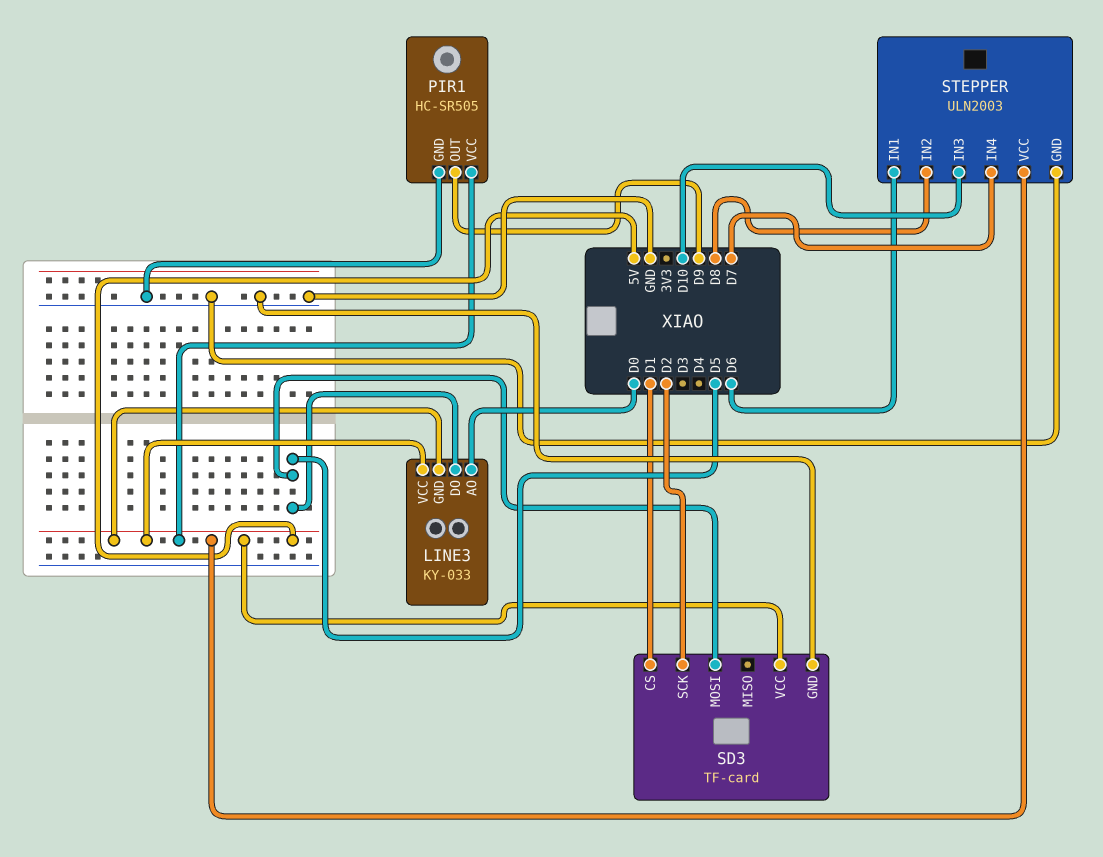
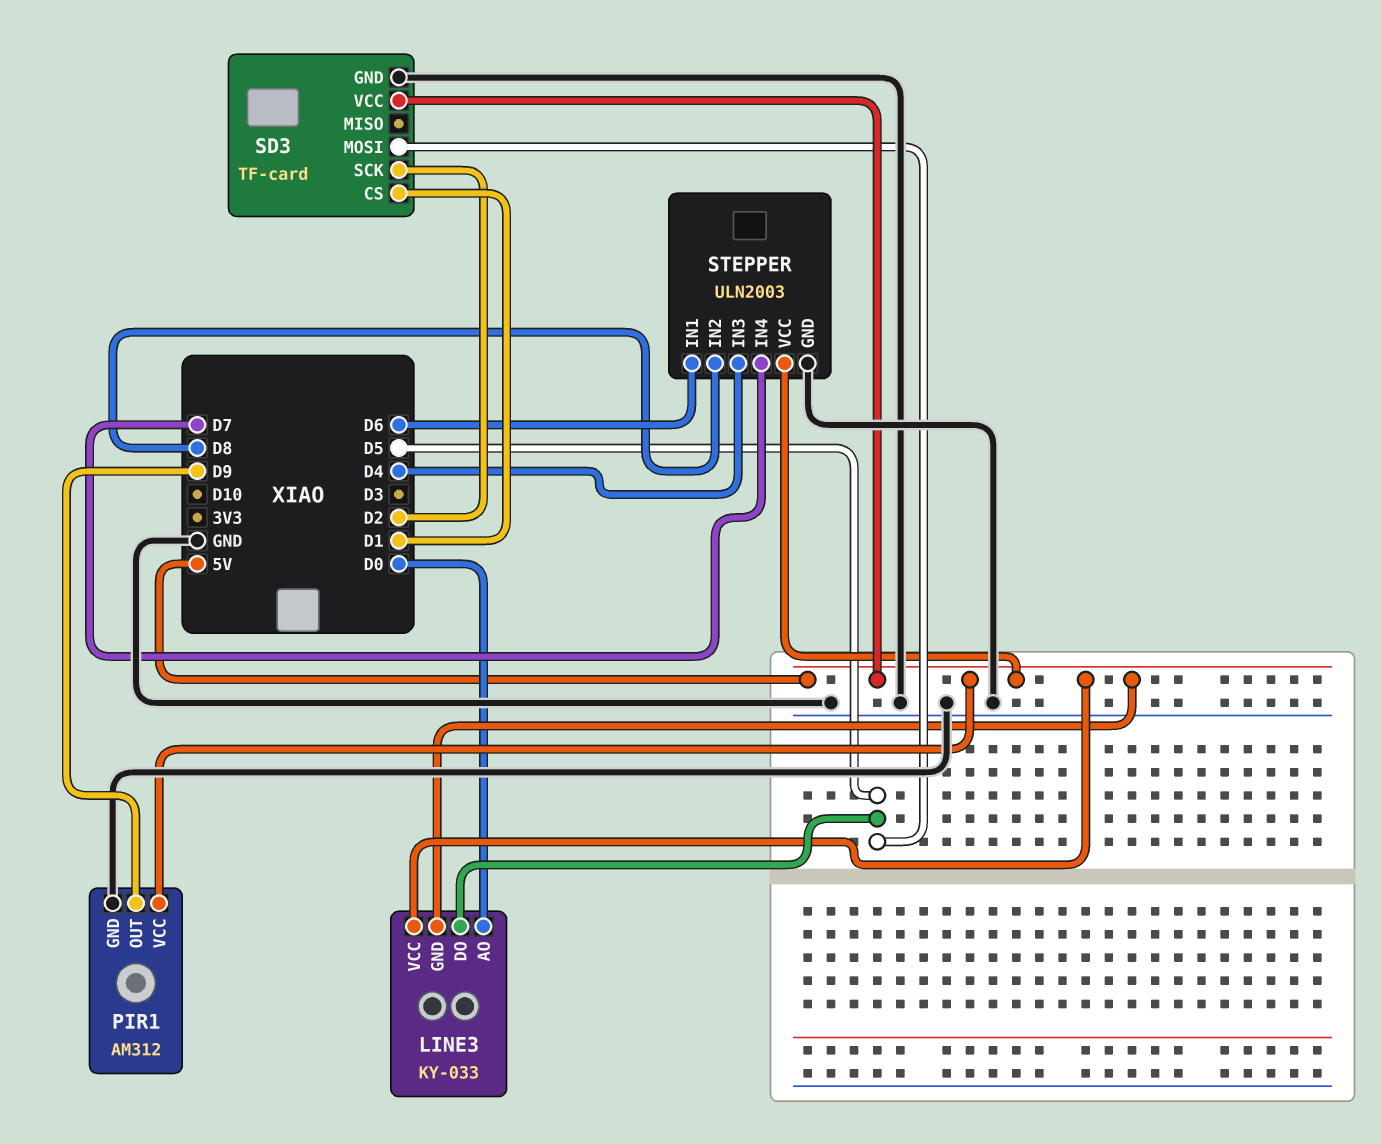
PIR1: HC-SR505 -> AM312
STEPPER pin IN3: D10 -> D4

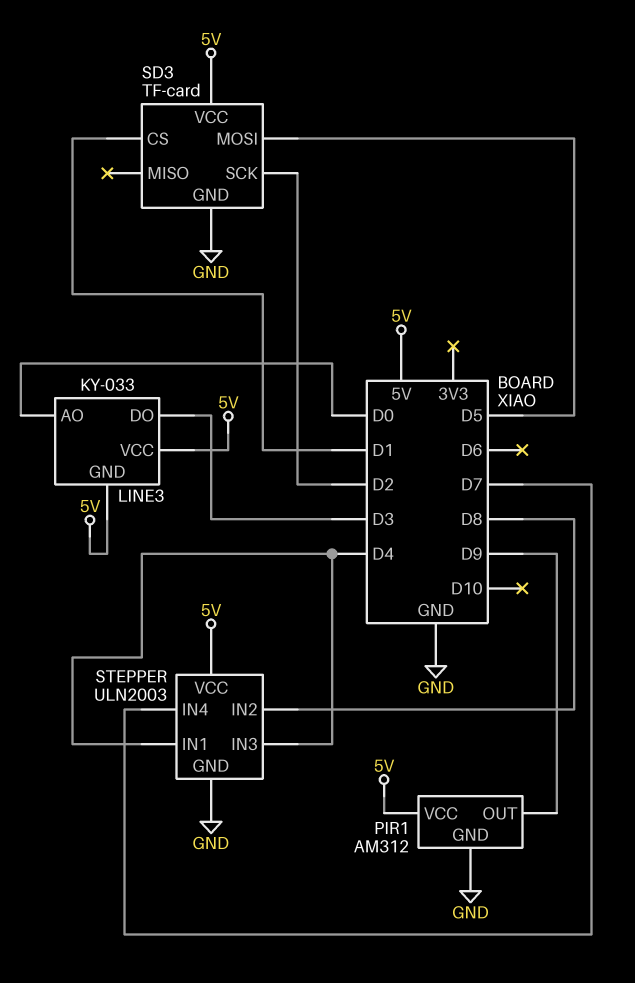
LINE3 pin DO: D5 -> D3
STEPPER pin IN1: D6 -> D4

